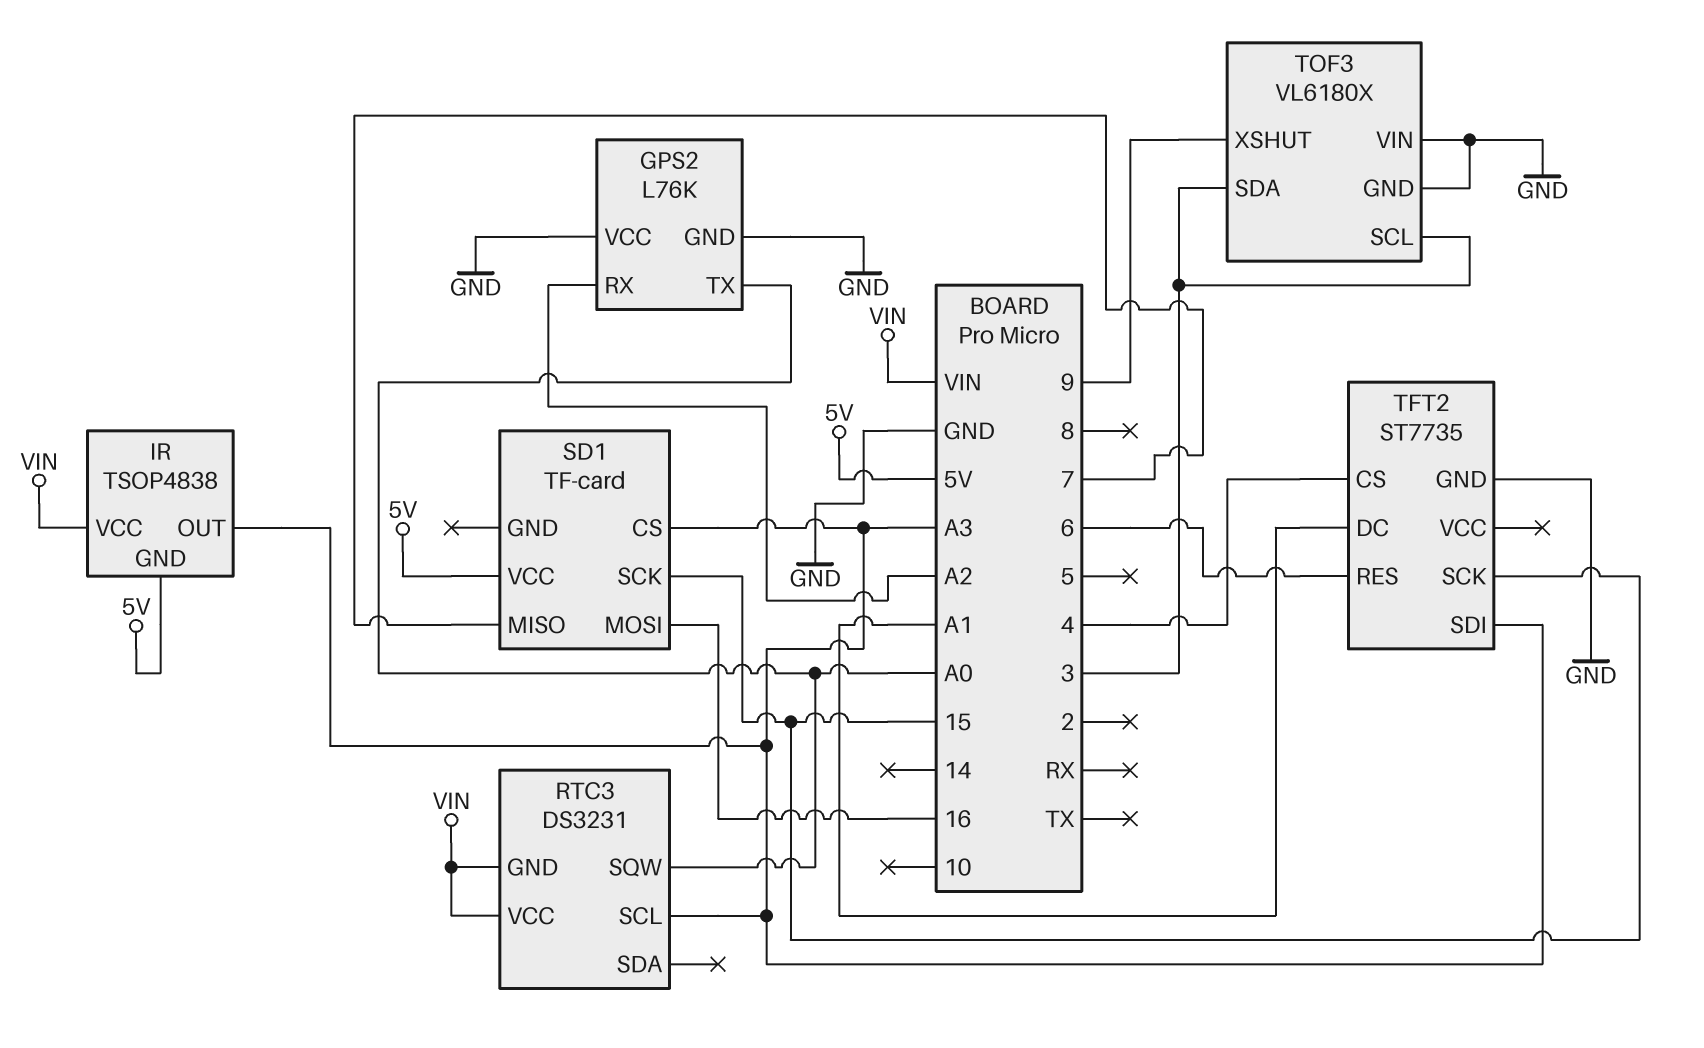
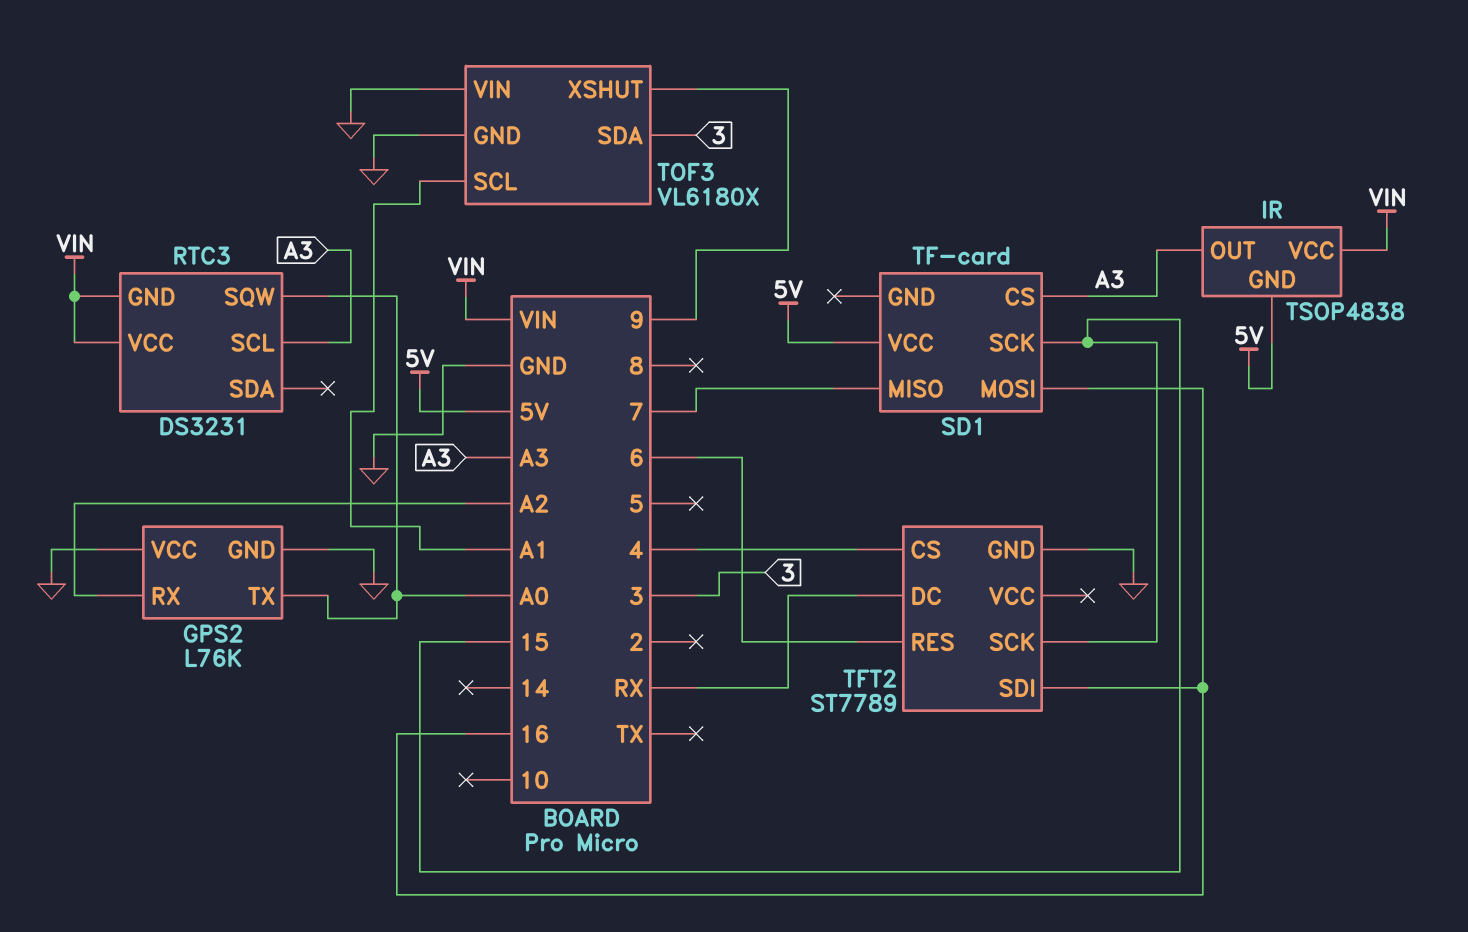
TFT2: ST7735 -> ST7789
TFT2 pin DC: A1 -> RX
TFT2 pin SDI: A3 -> 16
TOF3 pin SCL: 3 -> A1

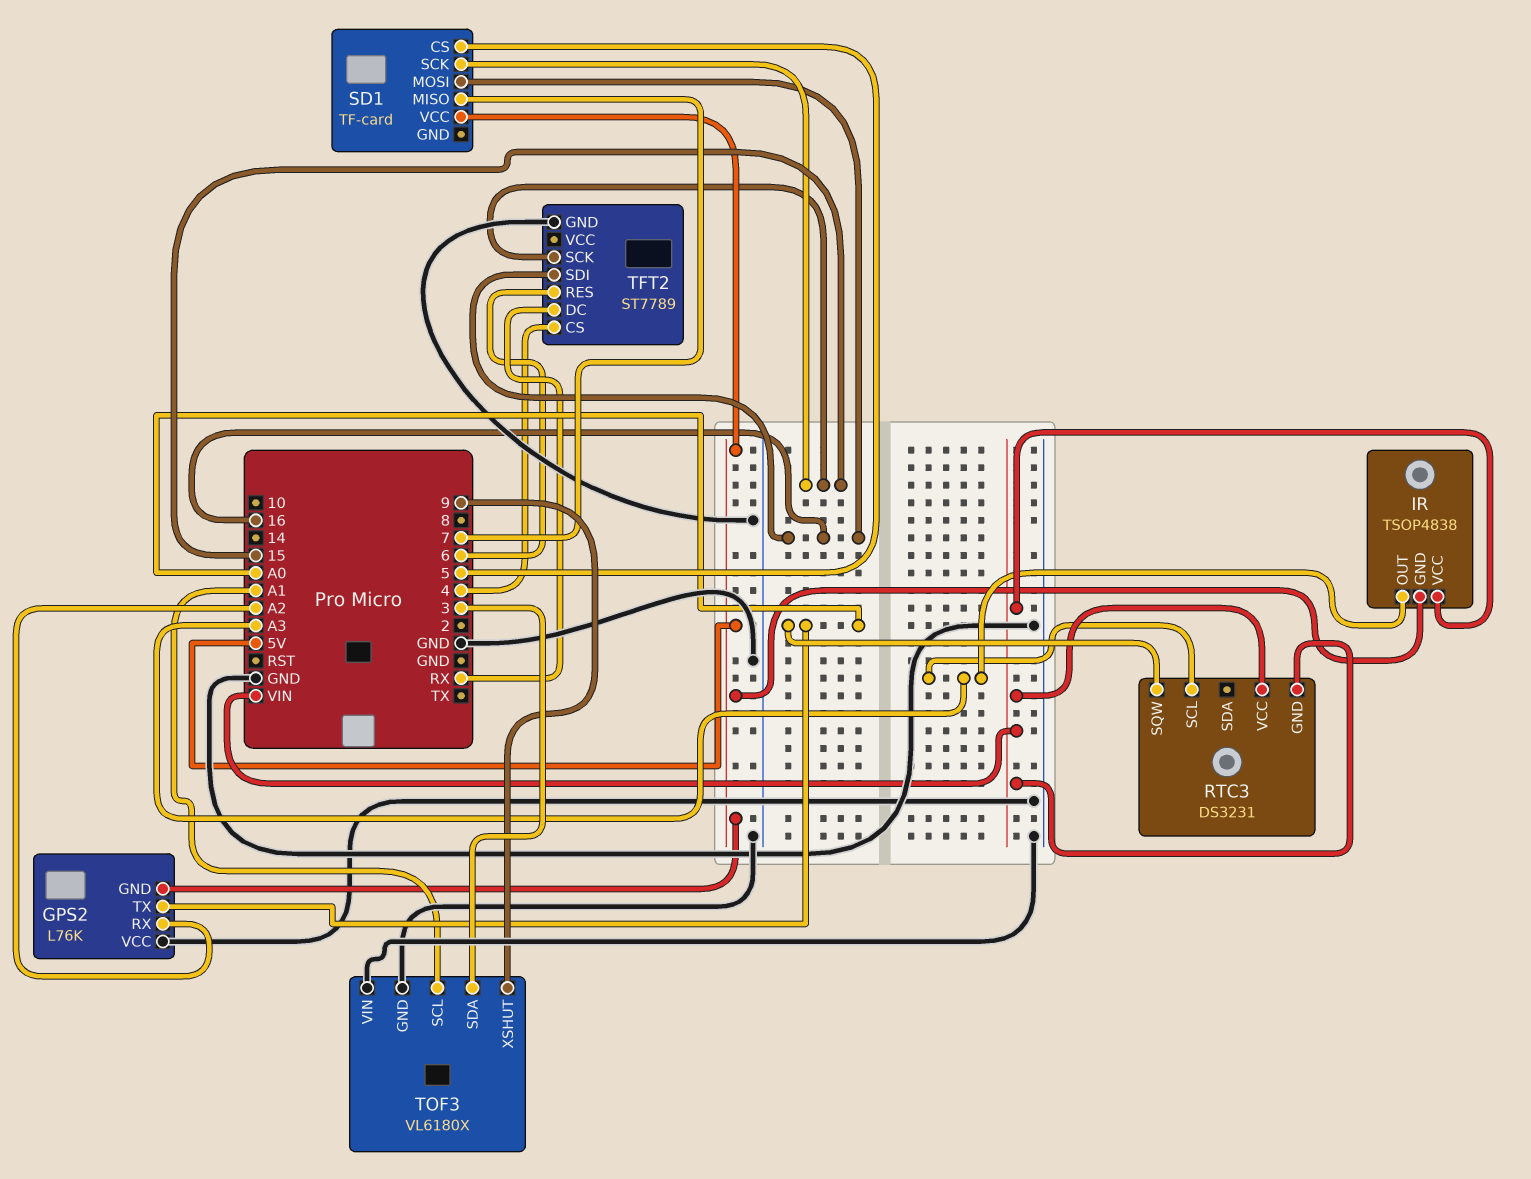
GPS2 pin GND: GND -> 5V
SD1 pin CS: A3 -> 5

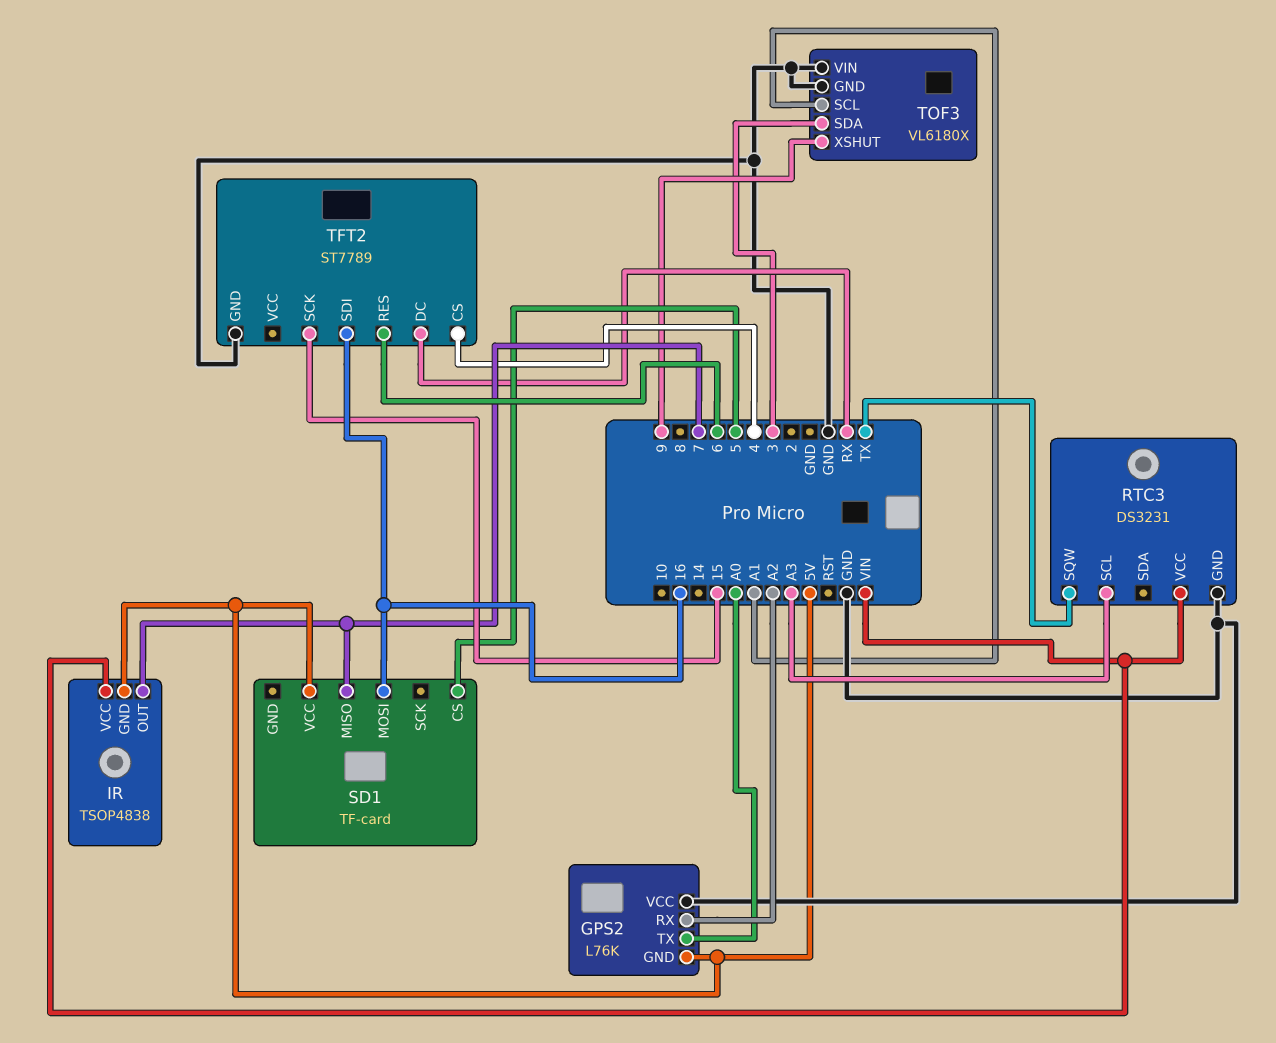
IR pin OUT: A3 -> 7
RTC3 pin GND: VIN -> GND
RTC3 pin SQW: A0 -> TX
SD1 pin SCK: 15 -> none

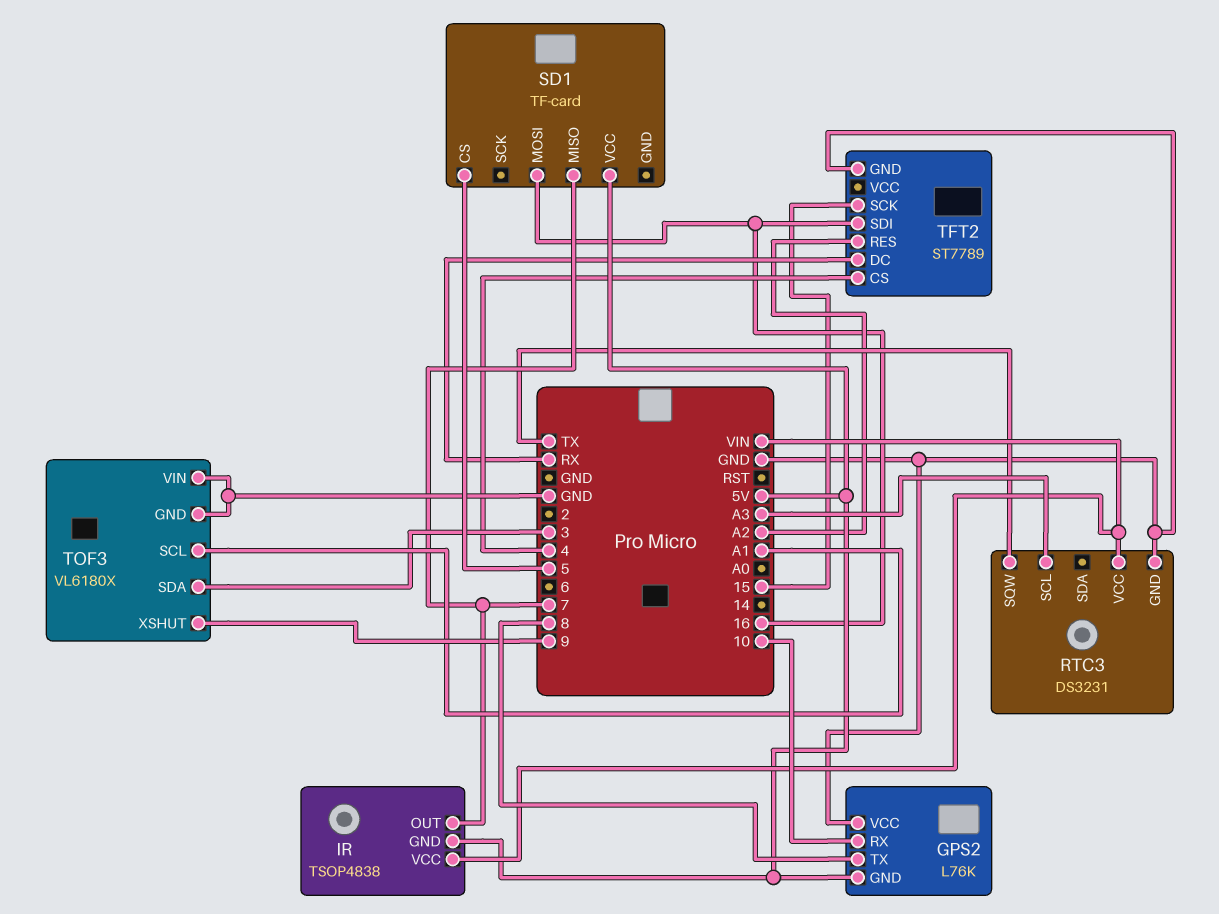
GPS2 pin RX: A2 -> 10
GPS2 pin TX: A0 -> 8
TFT2 pin RES: 6 -> A2

